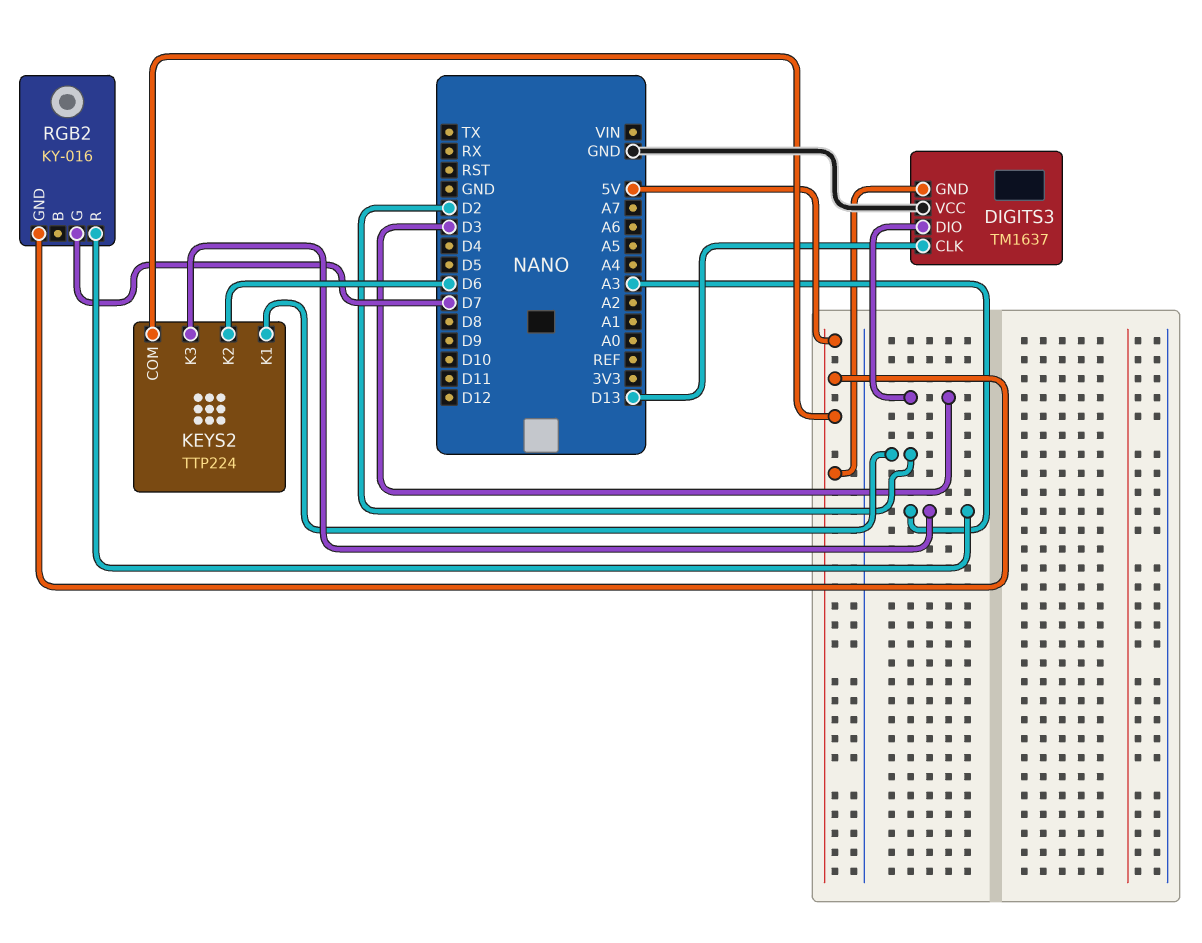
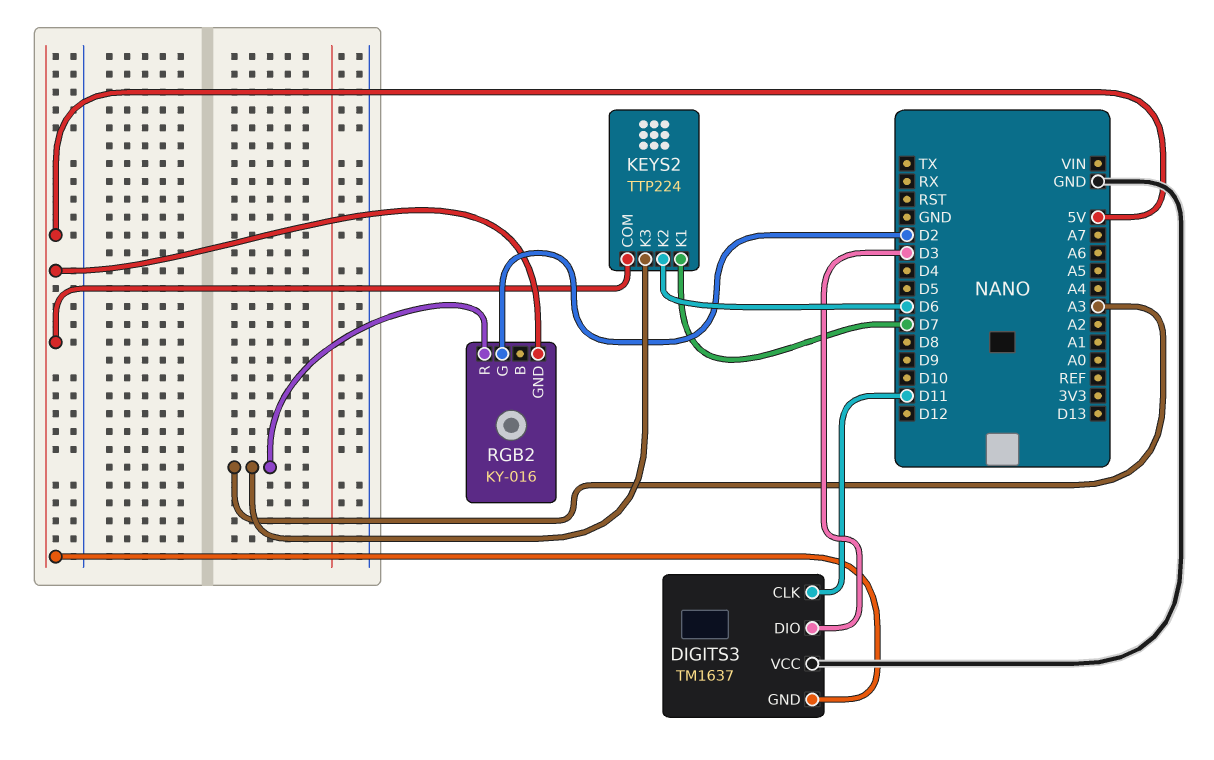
DIGITS3 pin CLK: D13 -> D11
KEYS2 pin K1: D2 -> D7
RGB2 pin G: D7 -> D2

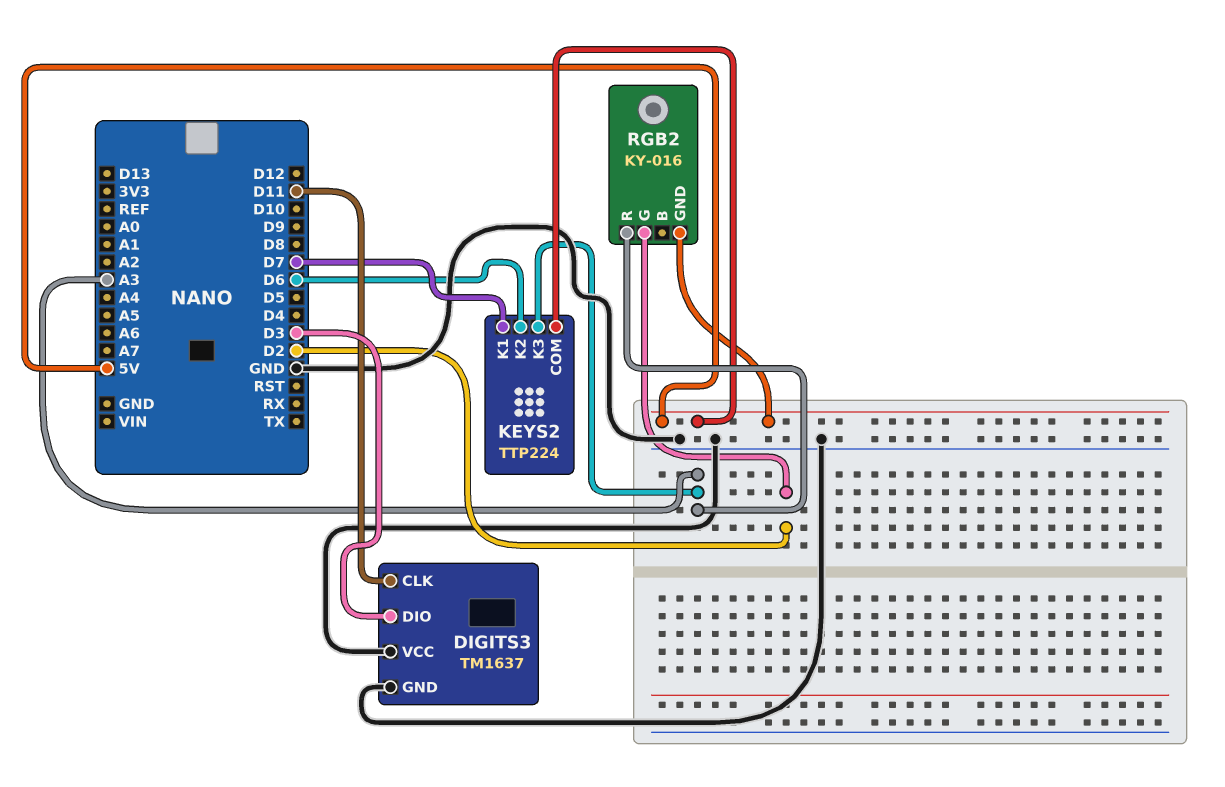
DIGITS3 pin GND: 5V -> GND

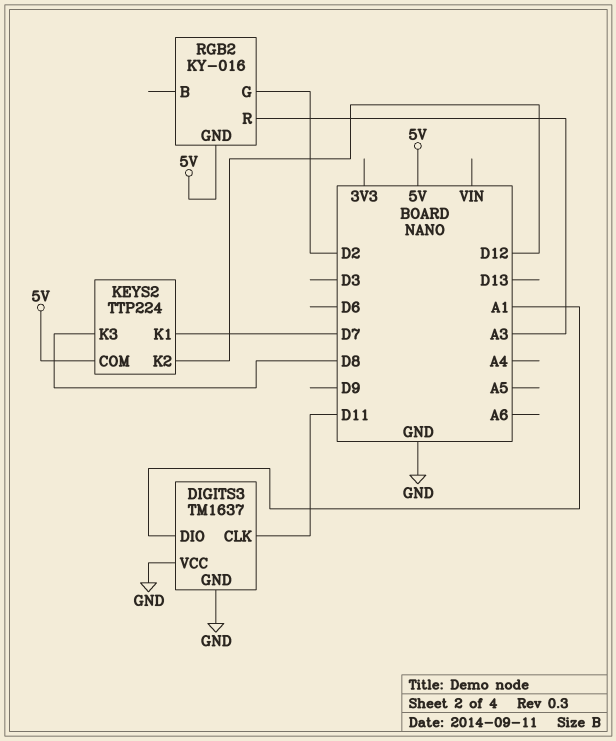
DIGITS3 pin DIO: D3 -> A1
KEYS2 pin K2: D6 -> D12
KEYS2 pin K3: A3 -> D8

